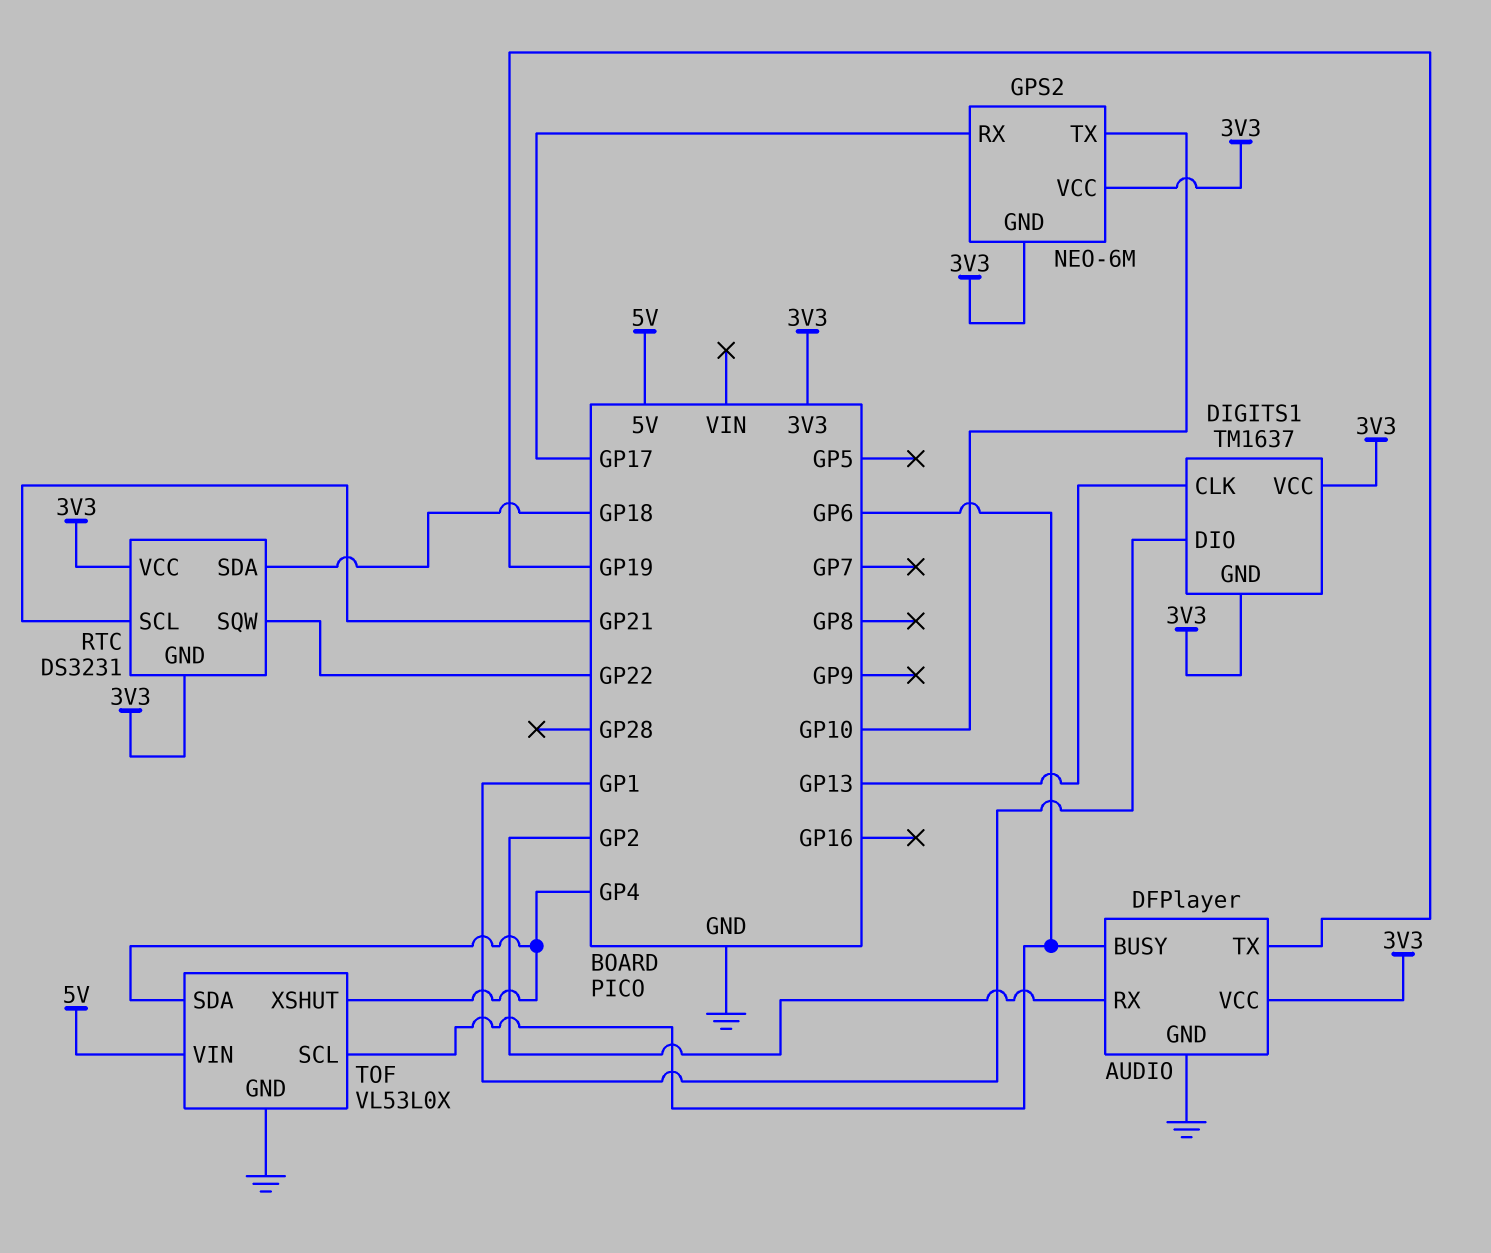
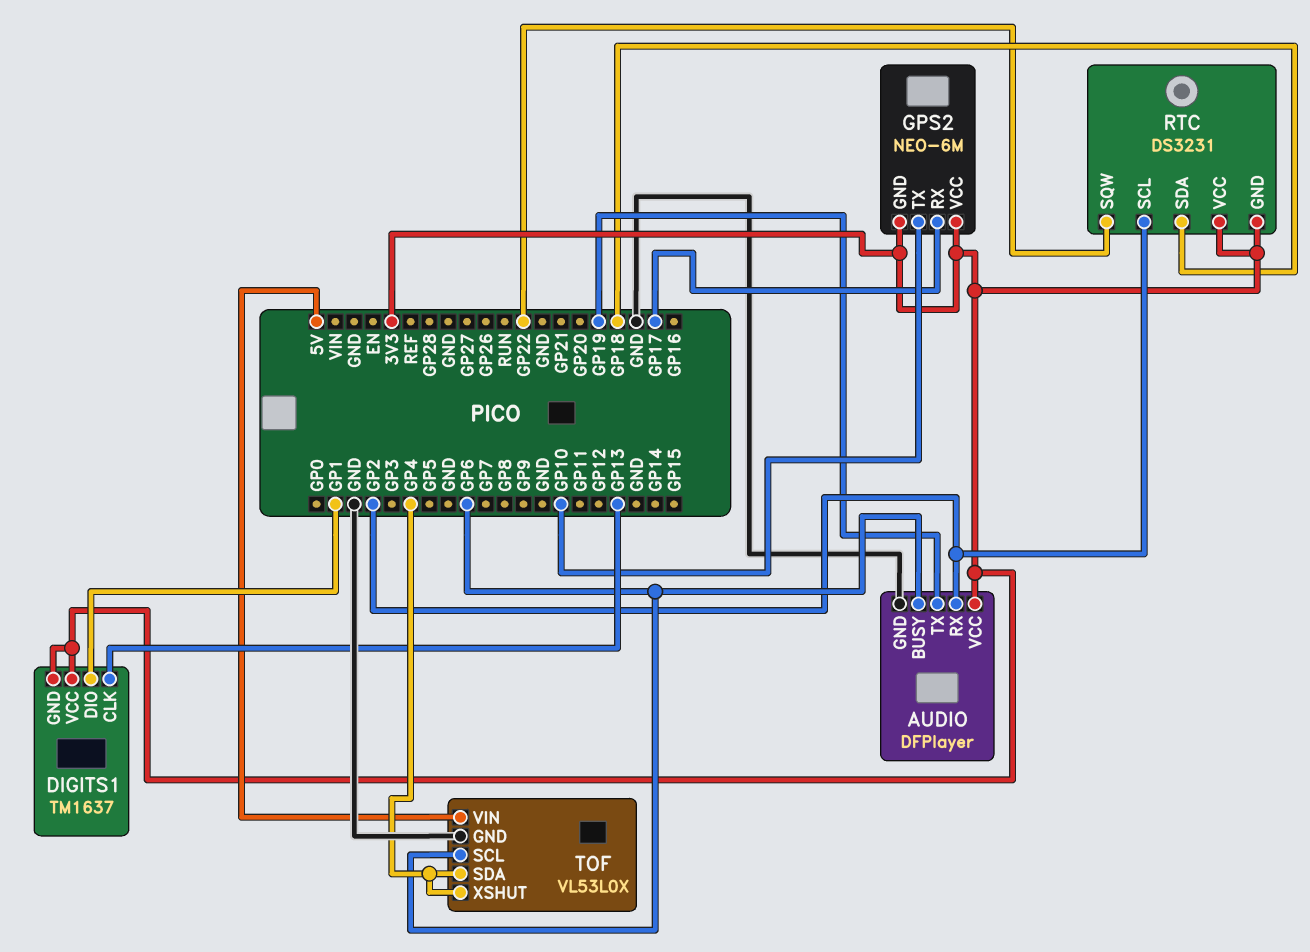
RTC pin SCL: GP21 -> GP2

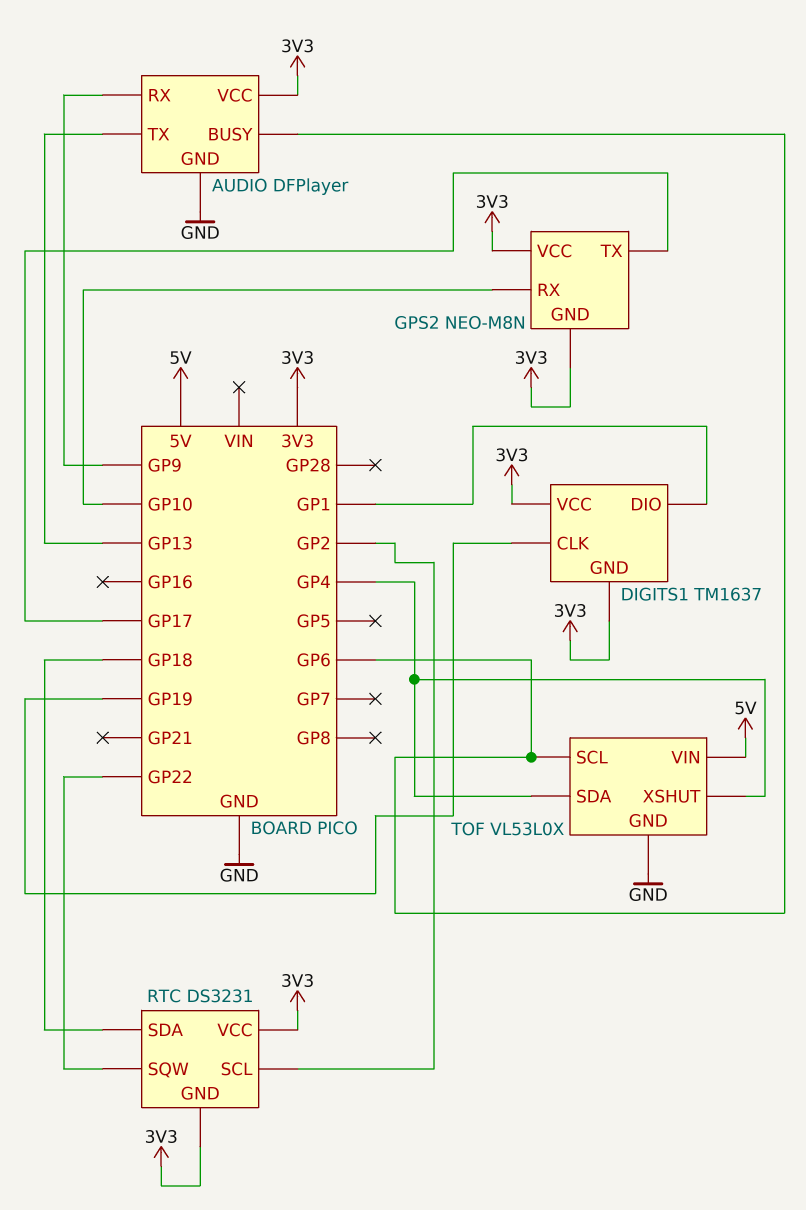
AUDIO pin RX: GP2 -> GP9
AUDIO pin TX: GP19 -> GP13
DIGITS1 pin CLK: GP13 -> GP19
GPS2: NEO-6M -> NEO-M8N
GPS2 pin RX: GP17 -> GP10
GPS2 pin TX: GP10 -> GP17

